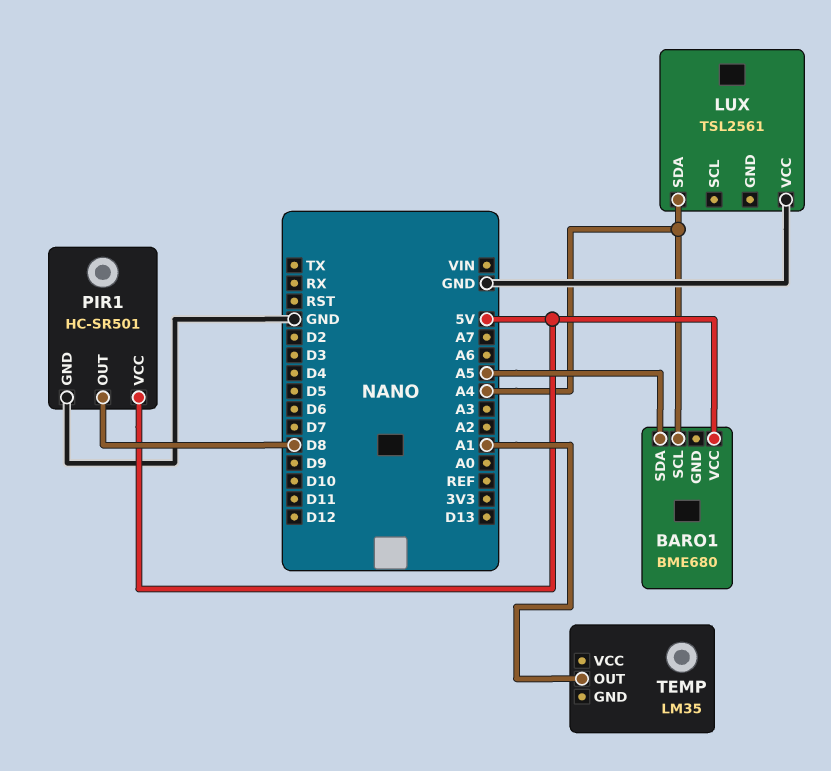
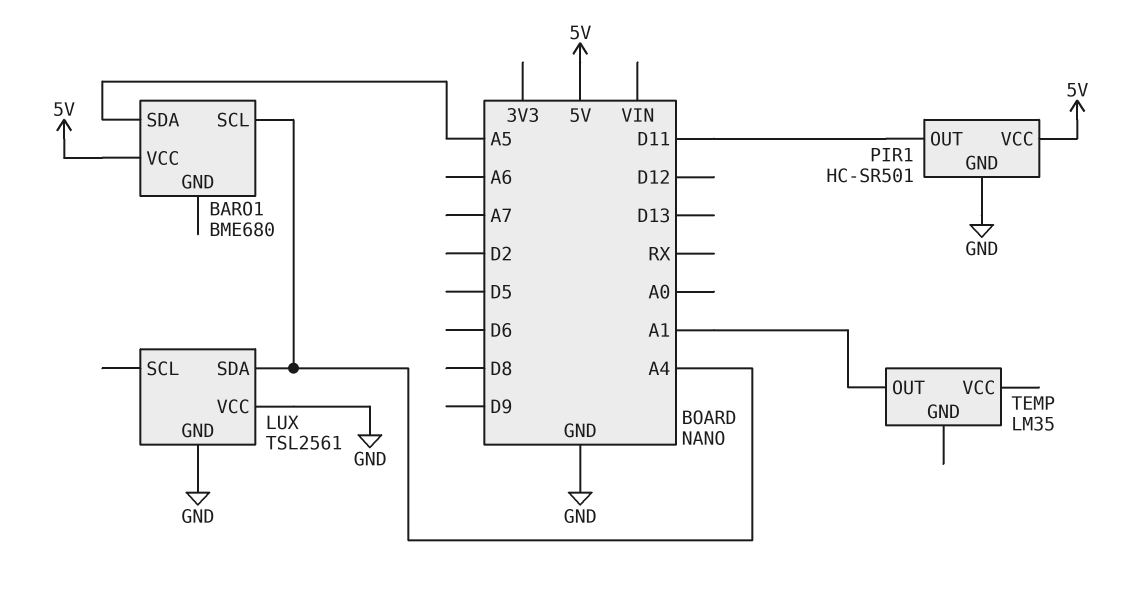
LUX pin GND: none -> GND
PIR1 pin OUT: D8 -> D11

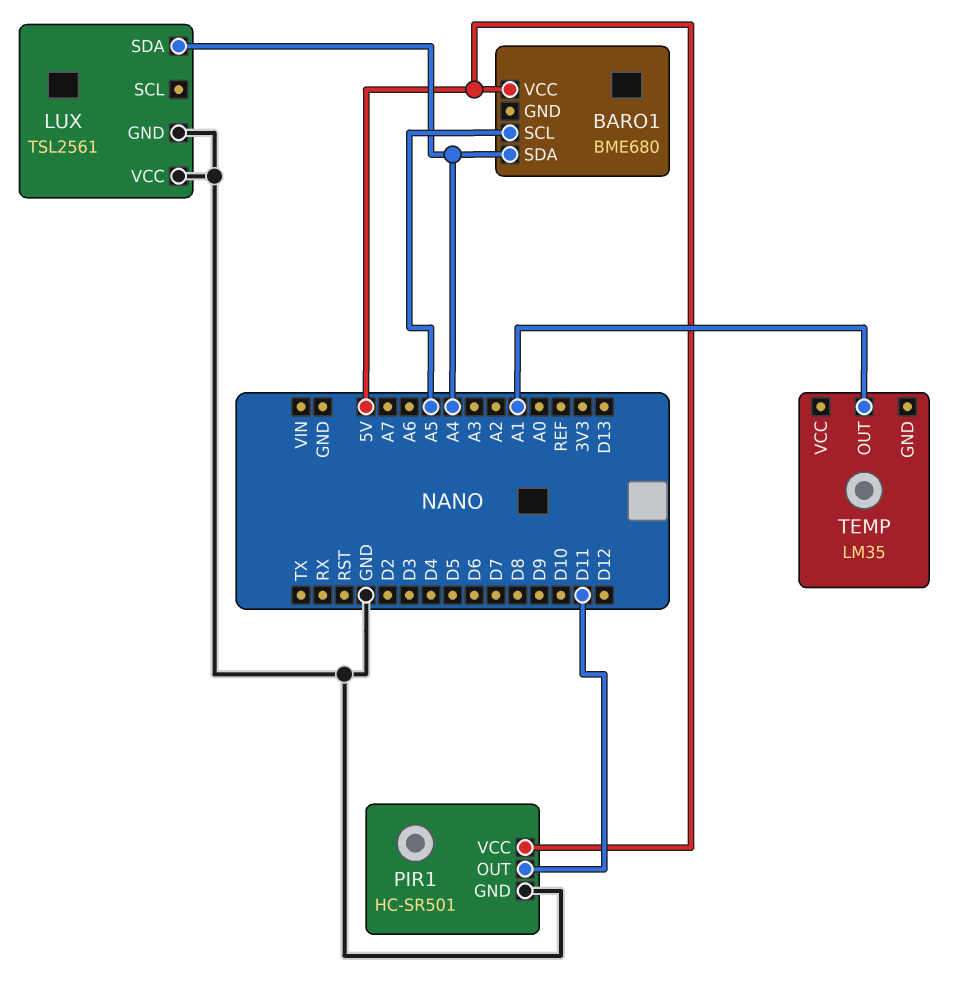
BARO1 pin SCL: A4 -> A5
BARO1 pin SDA: A5 -> A4

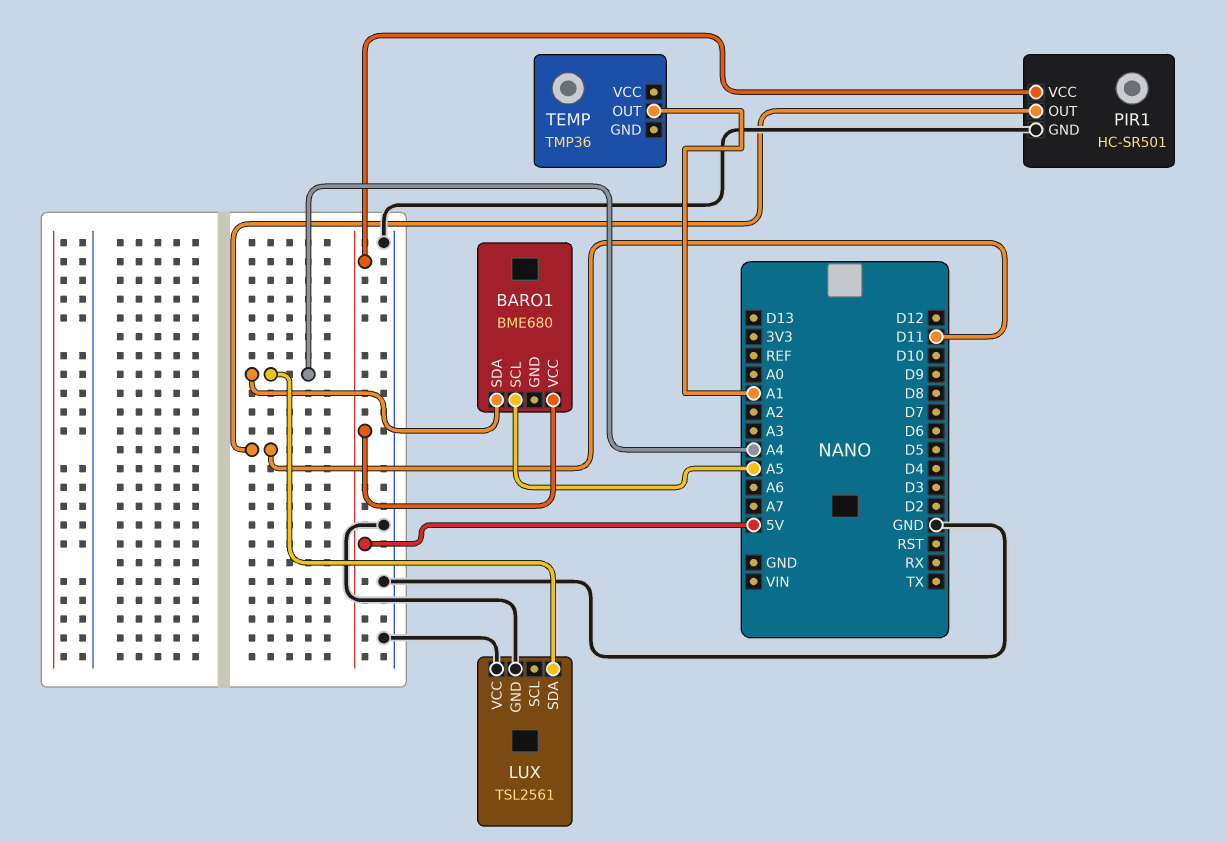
TEMP: LM35 -> TMP36

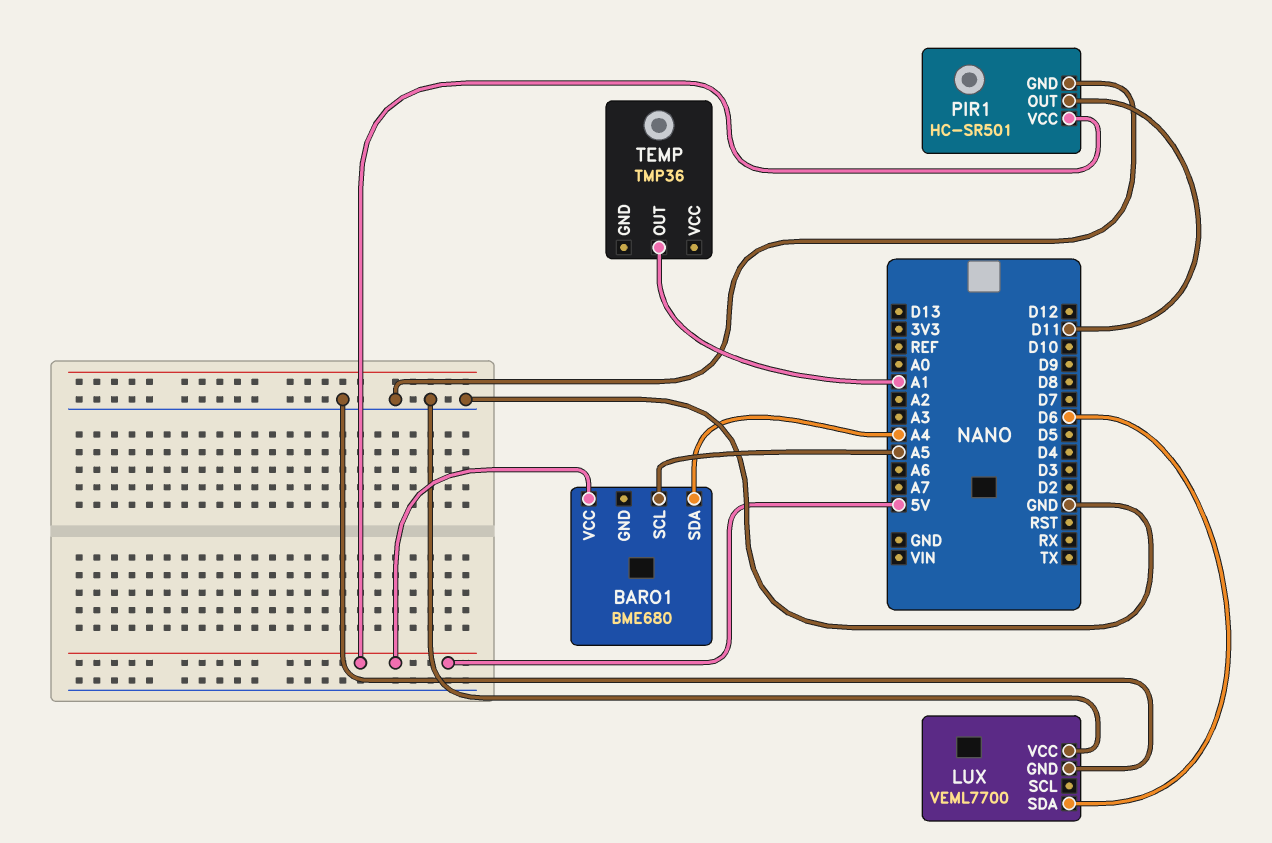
LUX: TSL2561 -> VEML7700
LUX pin SDA: A4 -> D6

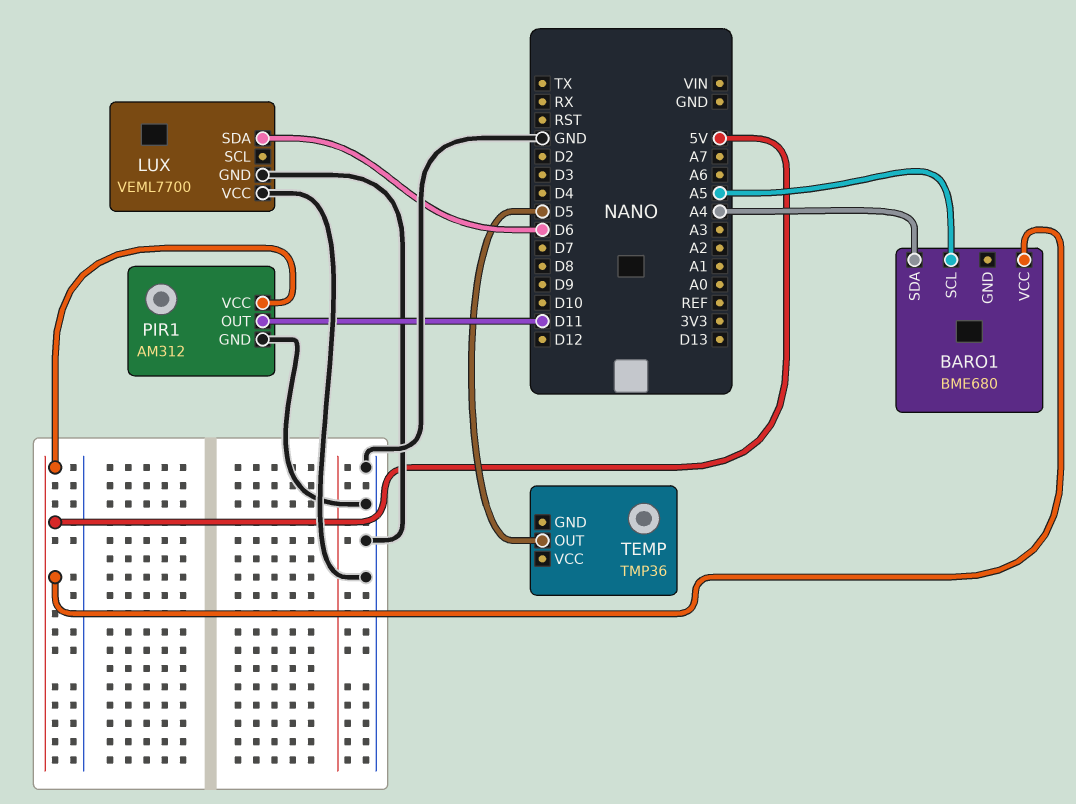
PIR1: HC-SR501 -> AM312
TEMP pin OUT: A1 -> D5

